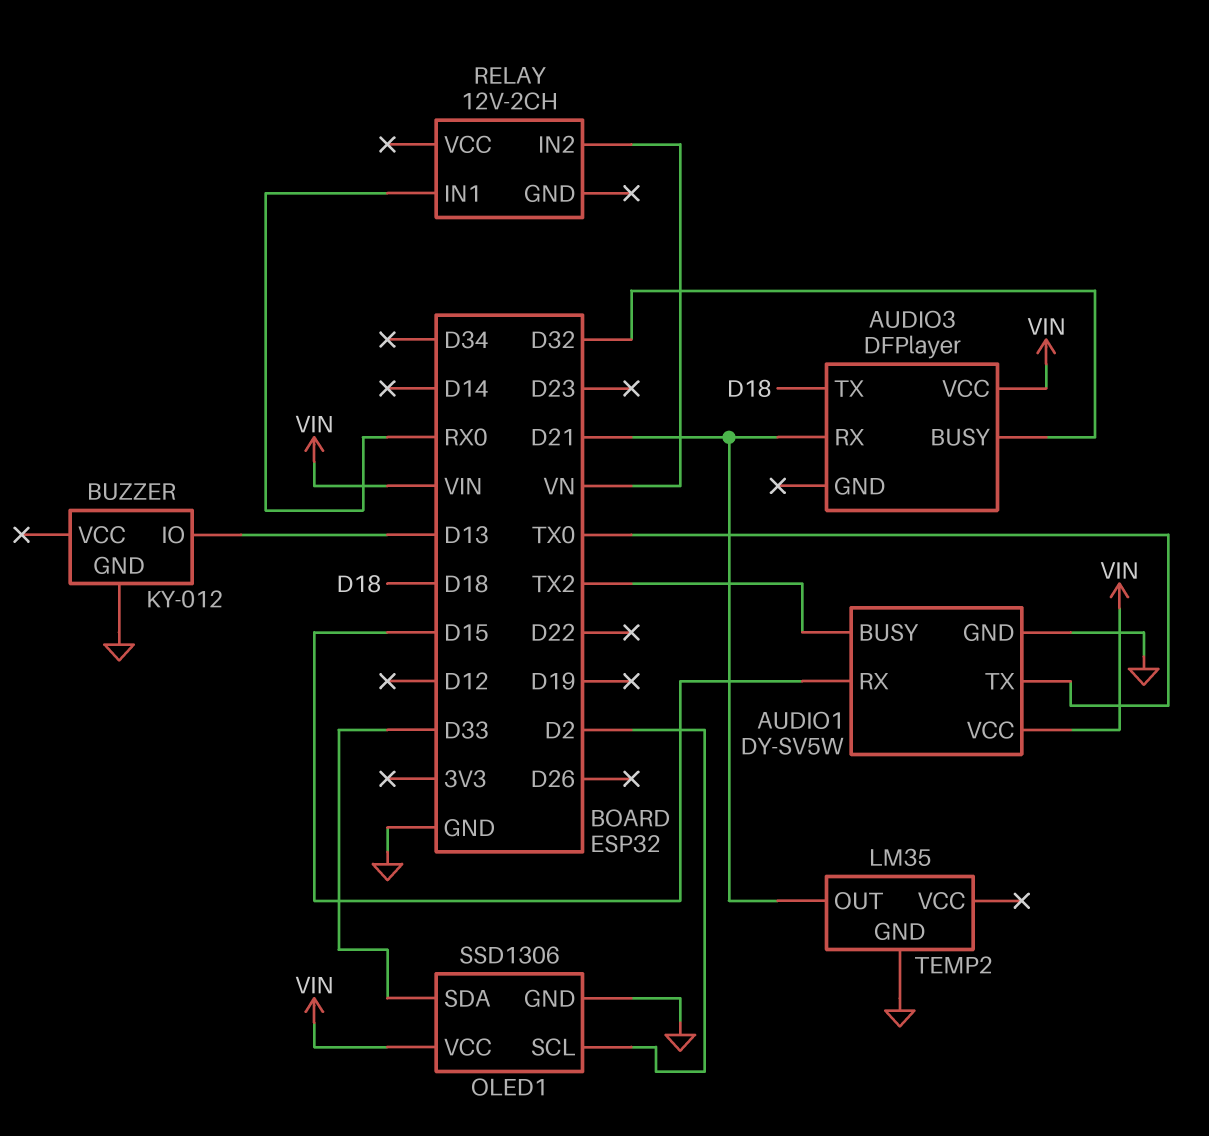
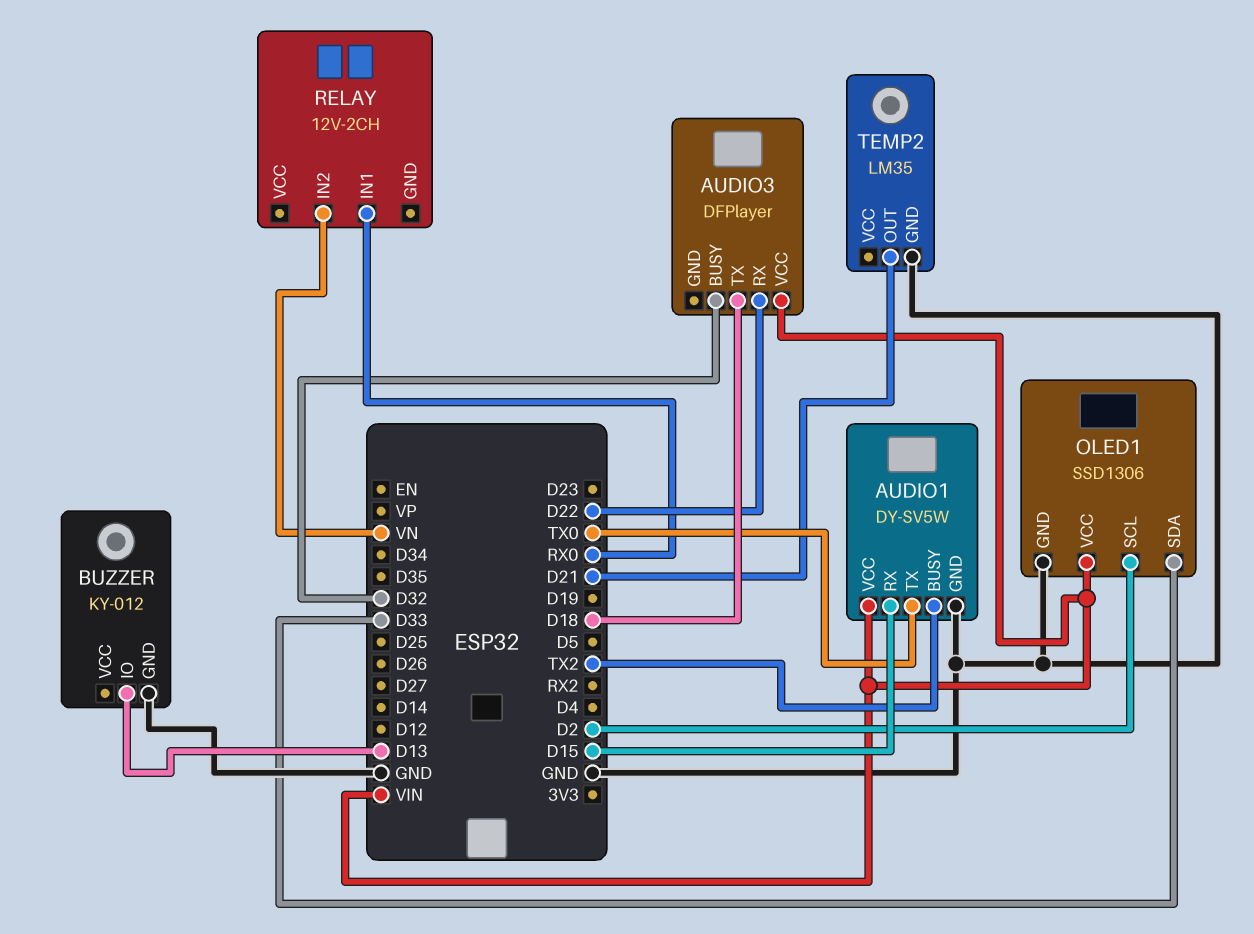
AUDIO3 pin RX: D21 -> D22

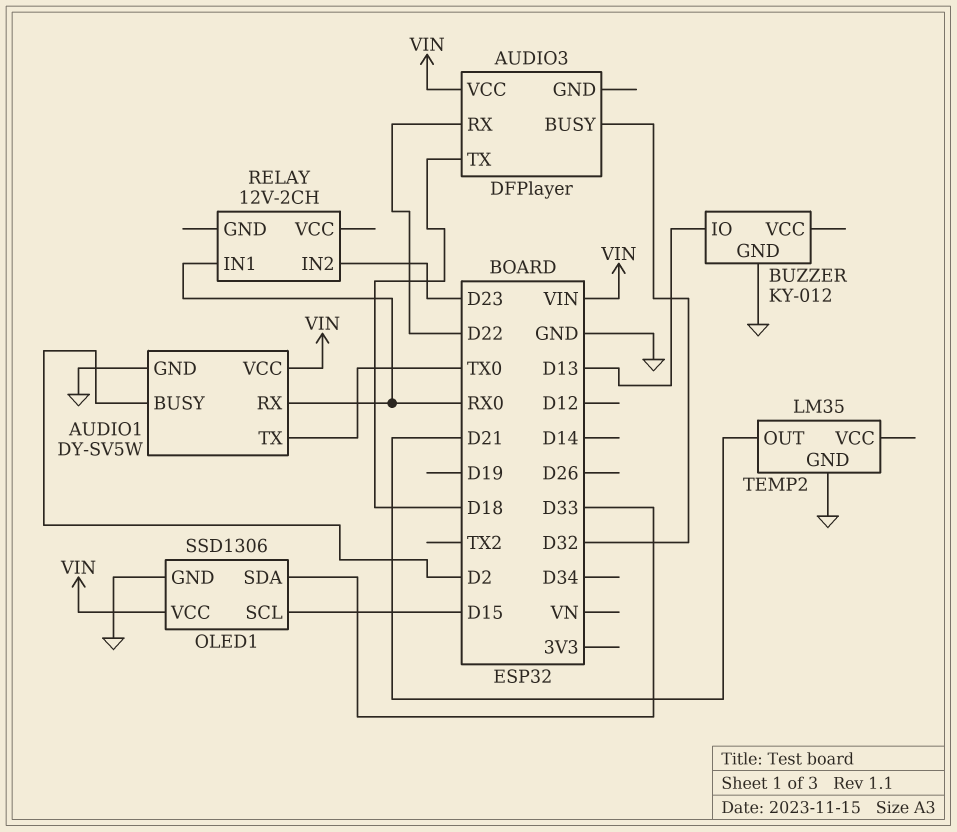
AUDIO1 pin BUSY: TX2 -> D2
AUDIO1 pin RX: D15 -> RX0
OLED1 pin SCL: D2 -> D15
RELAY pin IN2: VN -> D23

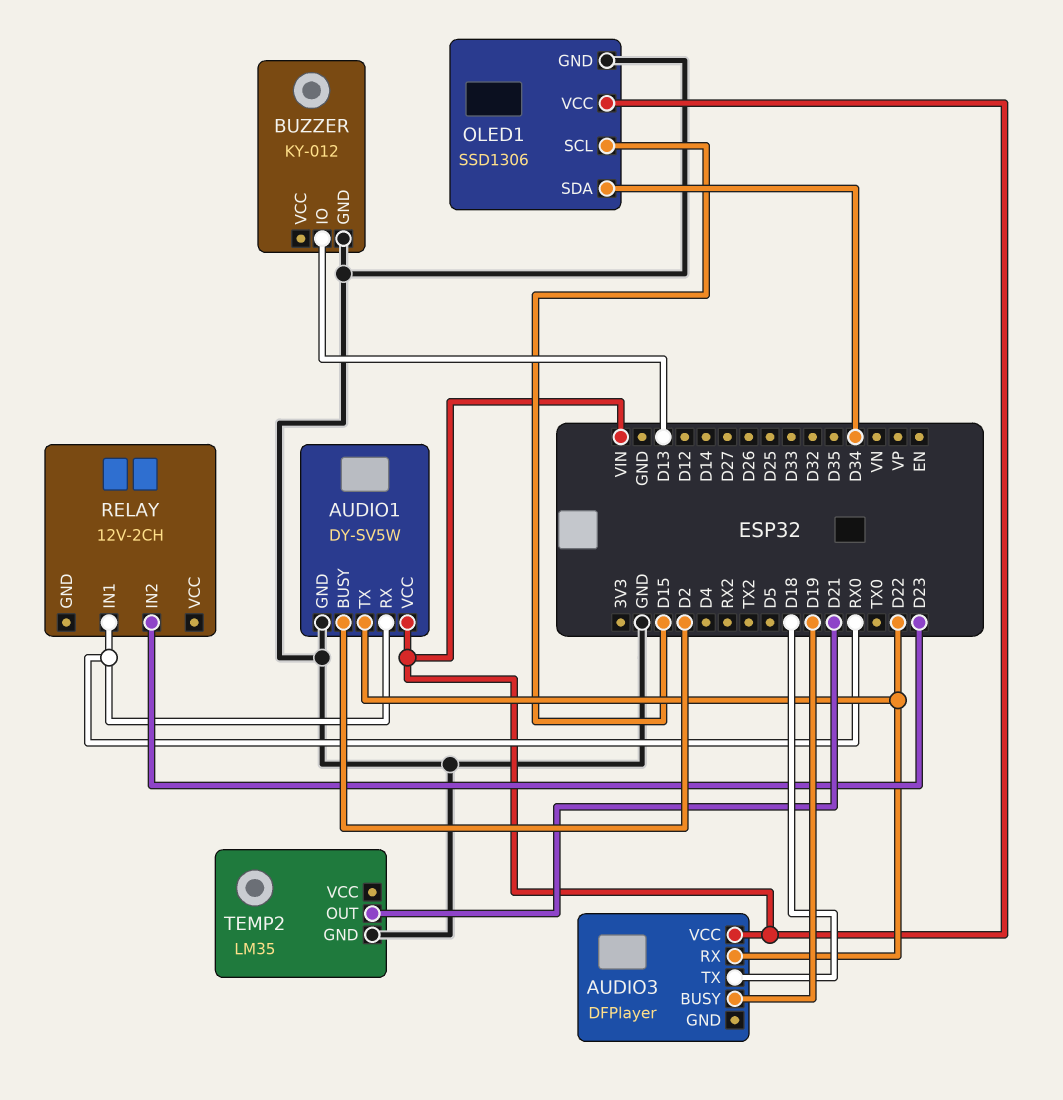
AUDIO1 pin TX: TX0 -> D22
AUDIO3 pin BUSY: D32 -> D19
OLED1 pin SDA: D33 -> D34

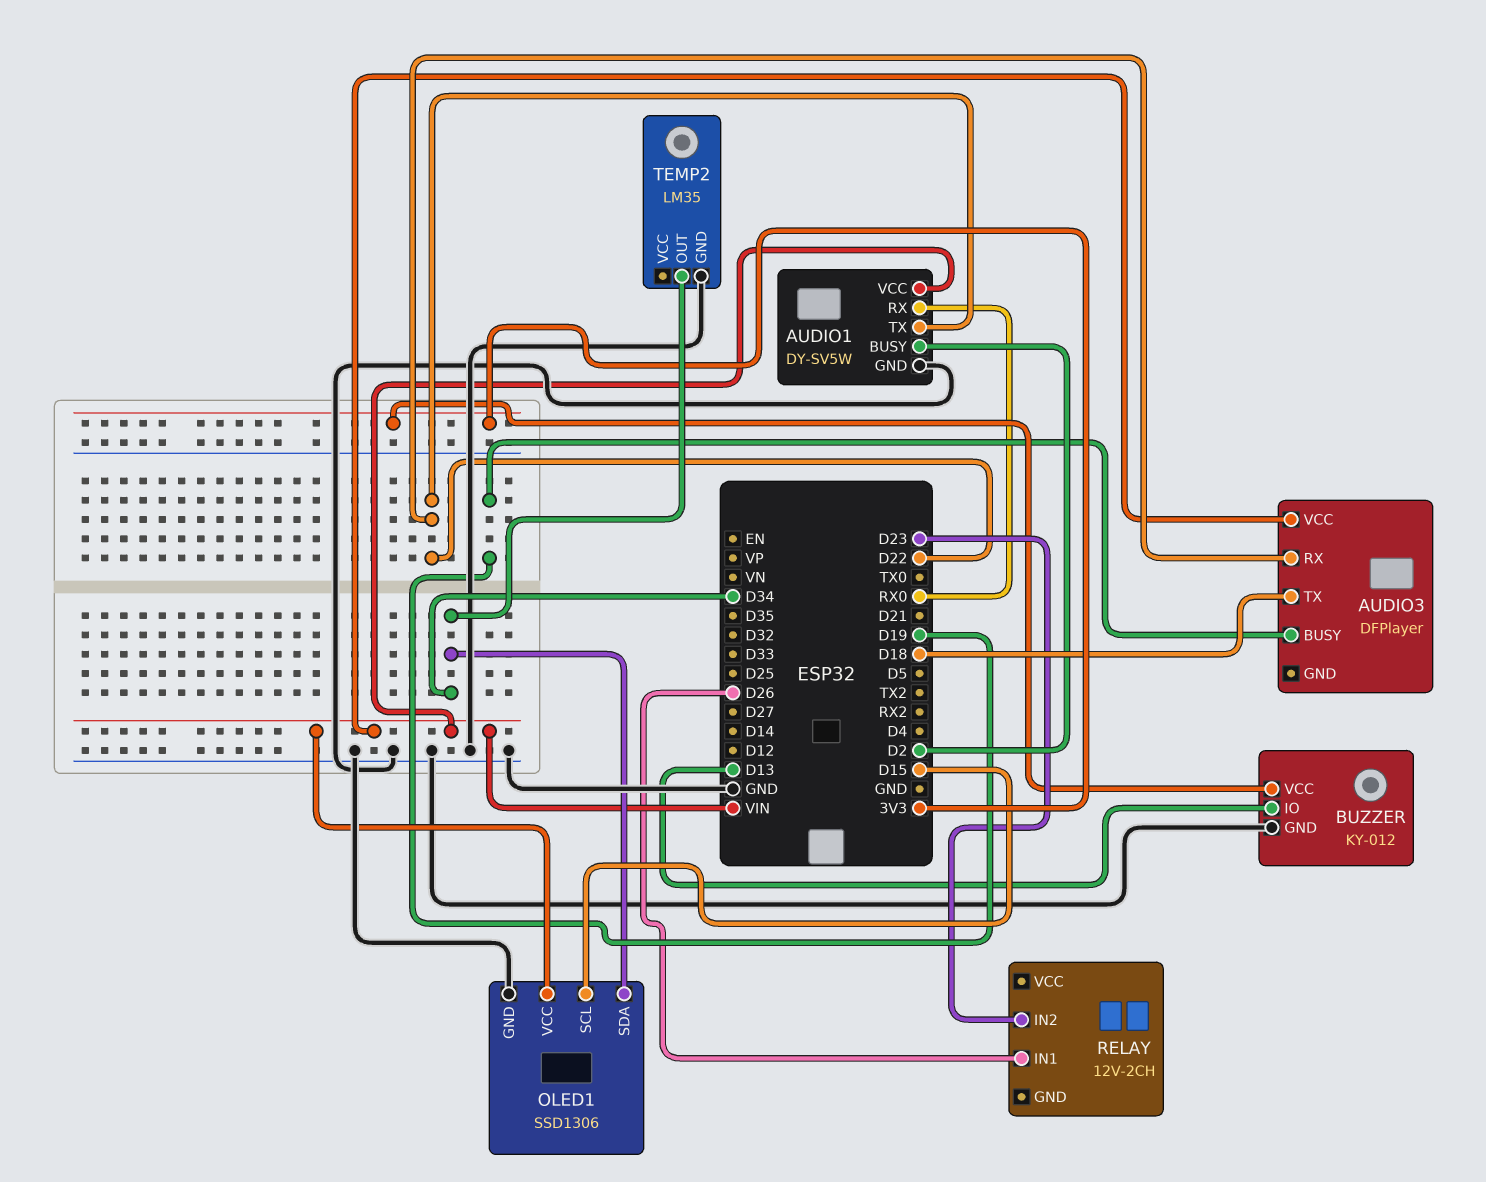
BUZZER pin VCC: none -> 3V3
RELAY pin IN1: RX0 -> D26
TEMP2 pin OUT: D21 -> D34

